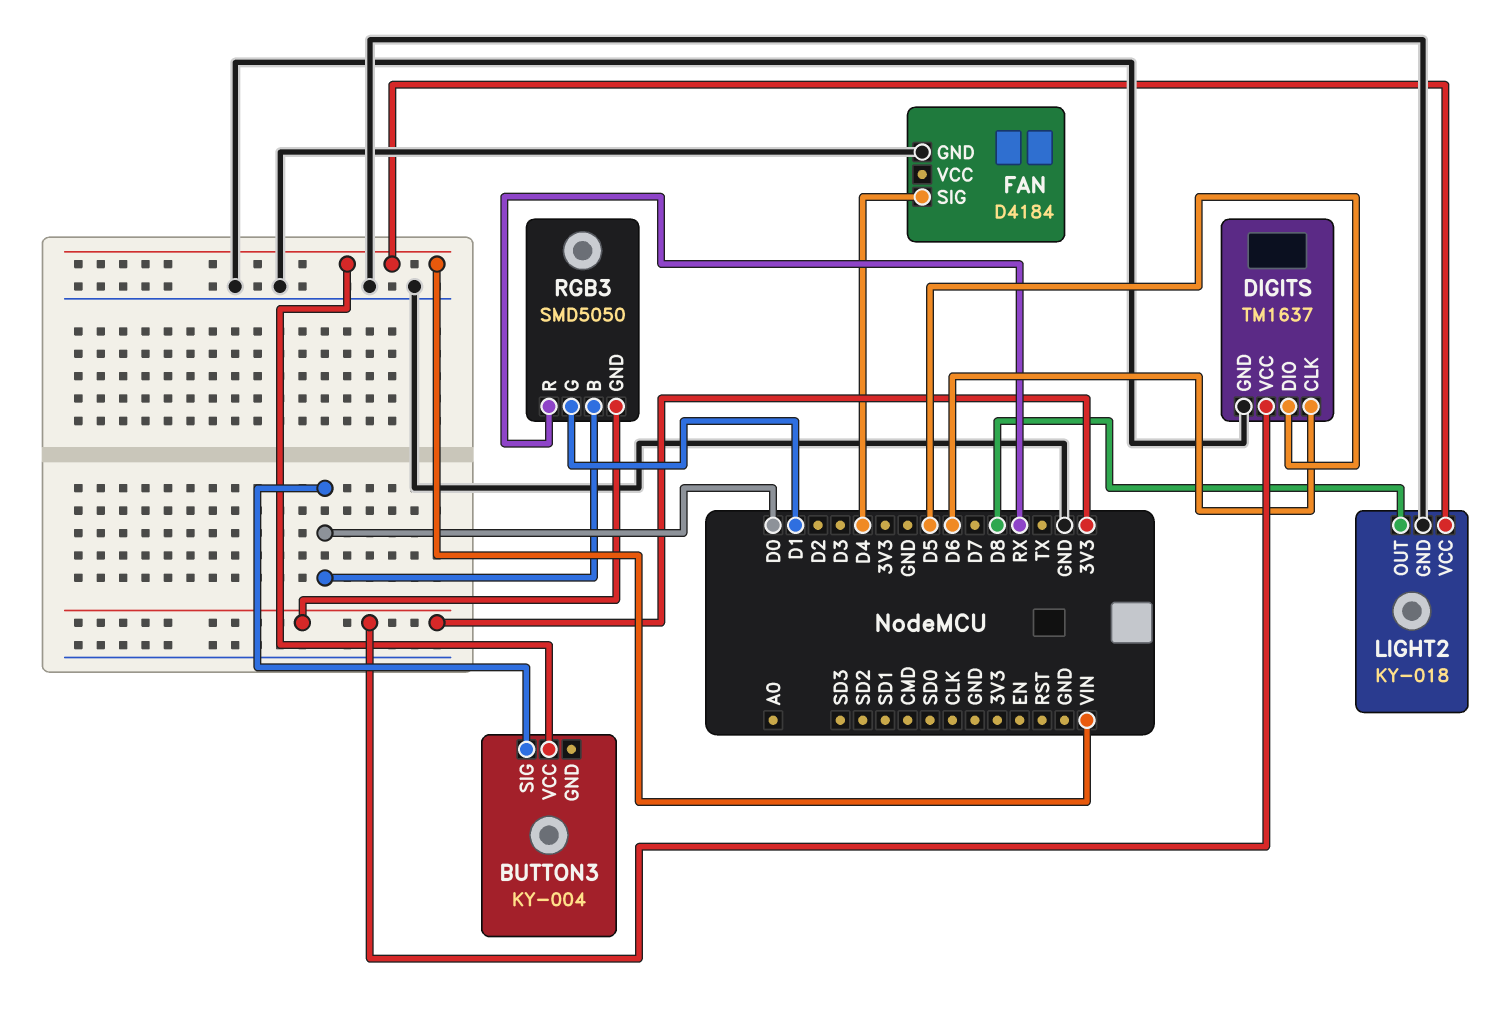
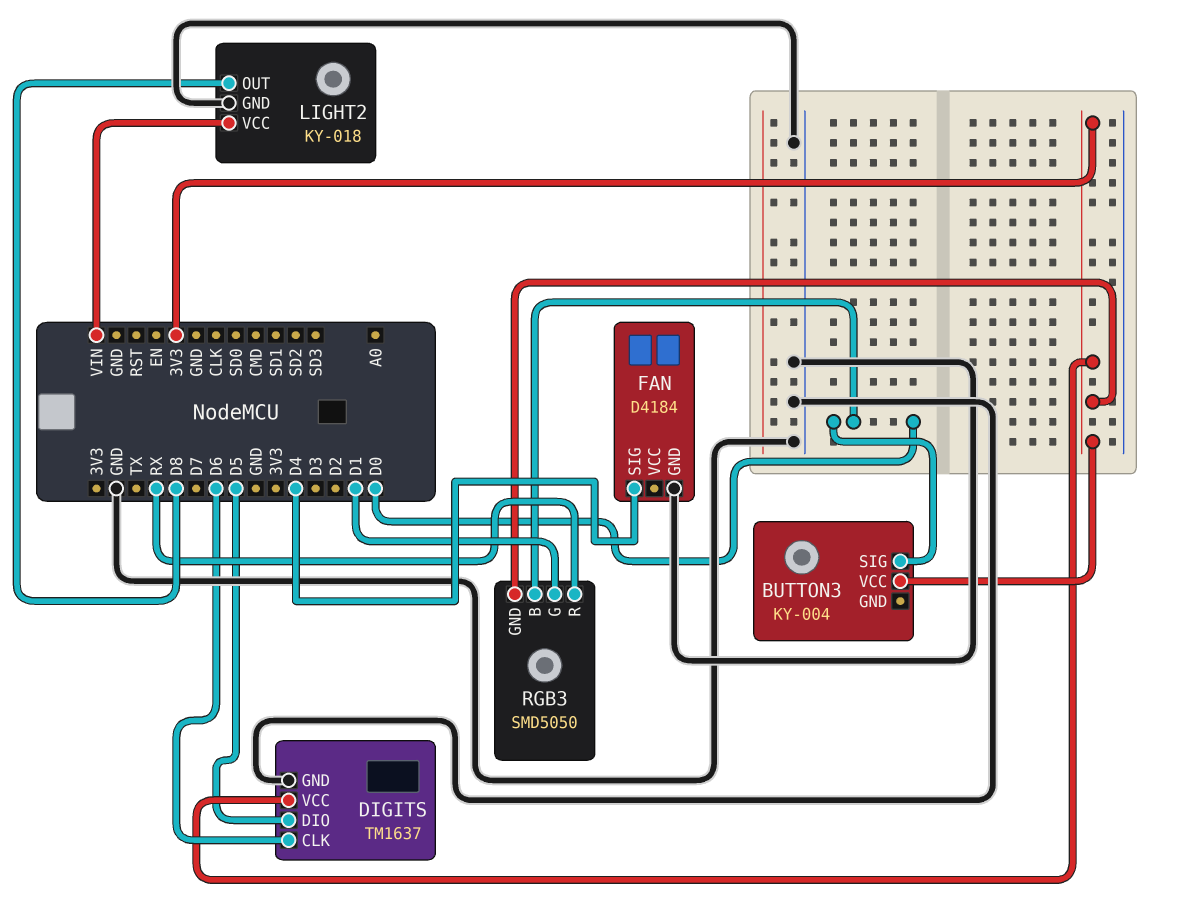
BUTTON3 pin VCC: VIN -> 3V3

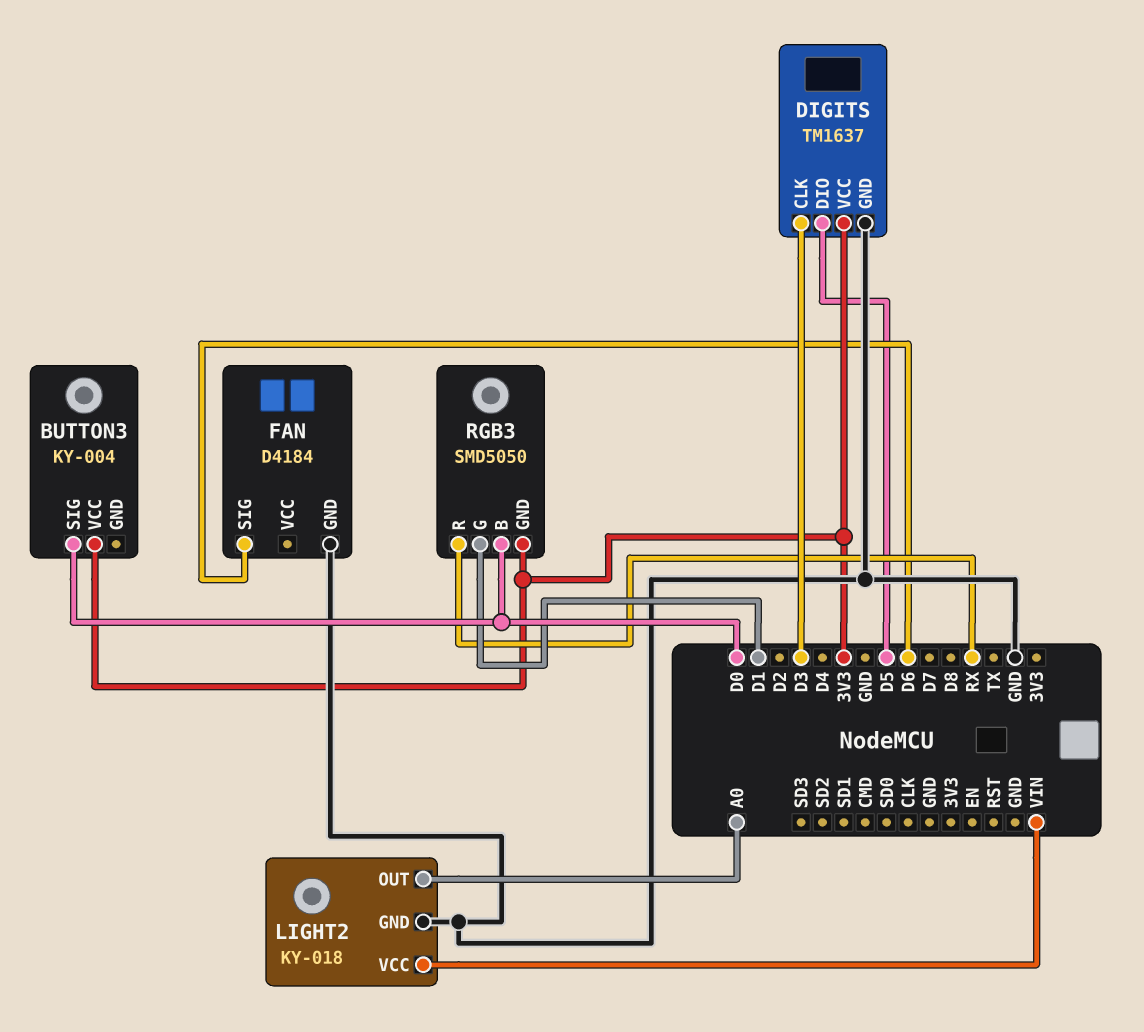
DIGITS pin CLK: D6 -> D3
FAN pin SIG: D4 -> D6
LIGHT2 pin OUT: D8 -> A0

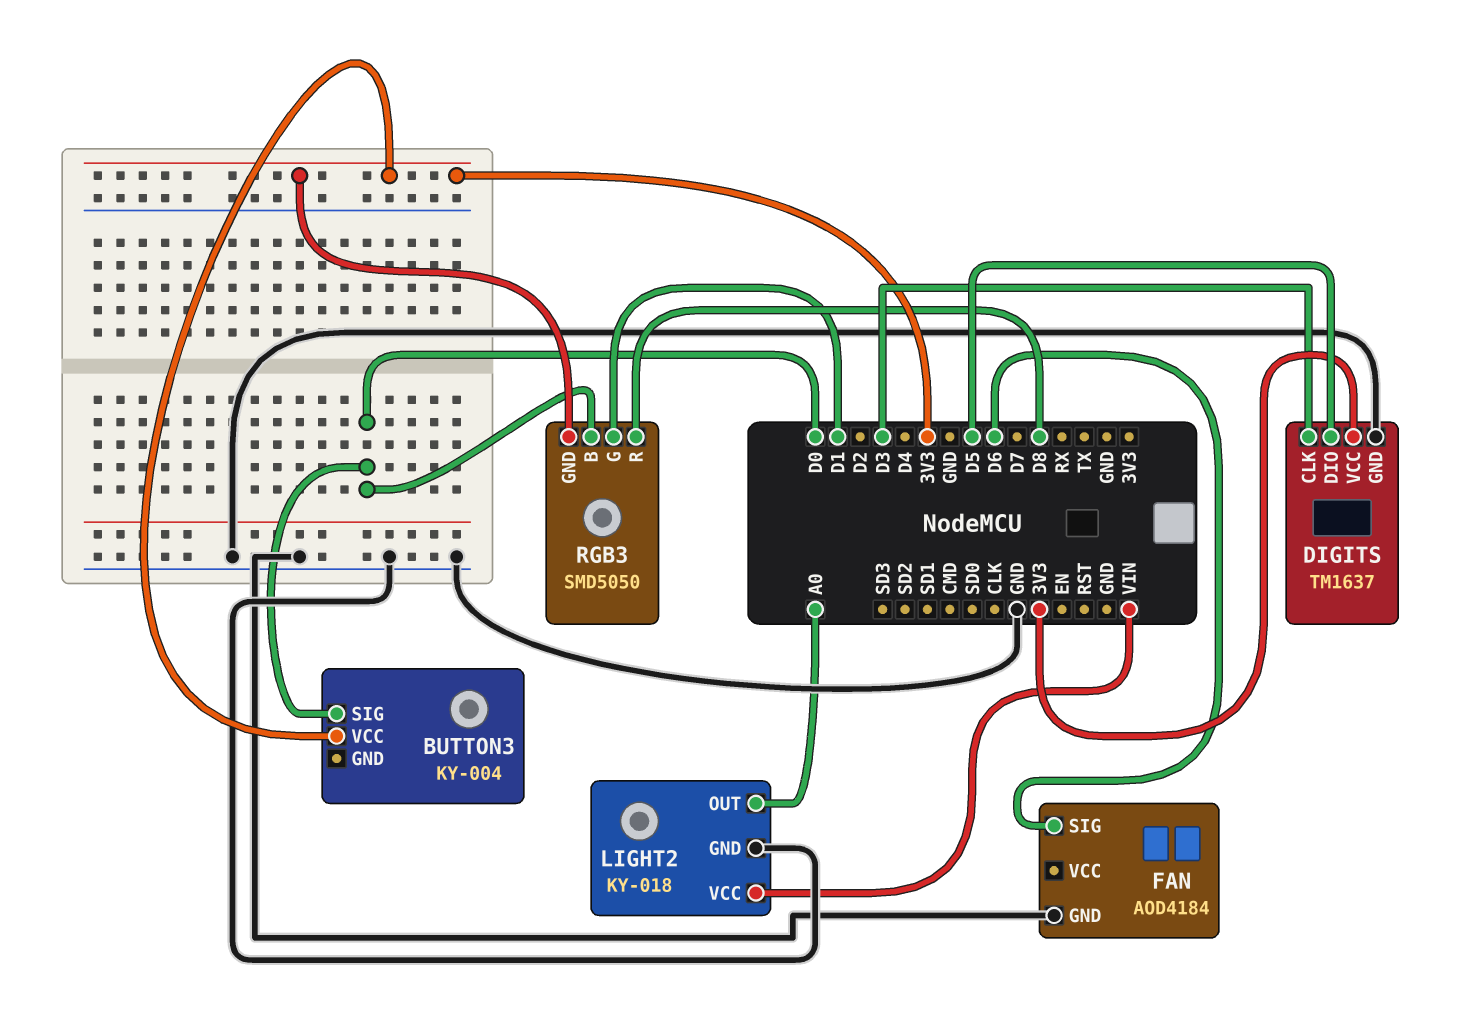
FAN: D4184 -> AOD4184
RGB3 pin R: RX -> D8

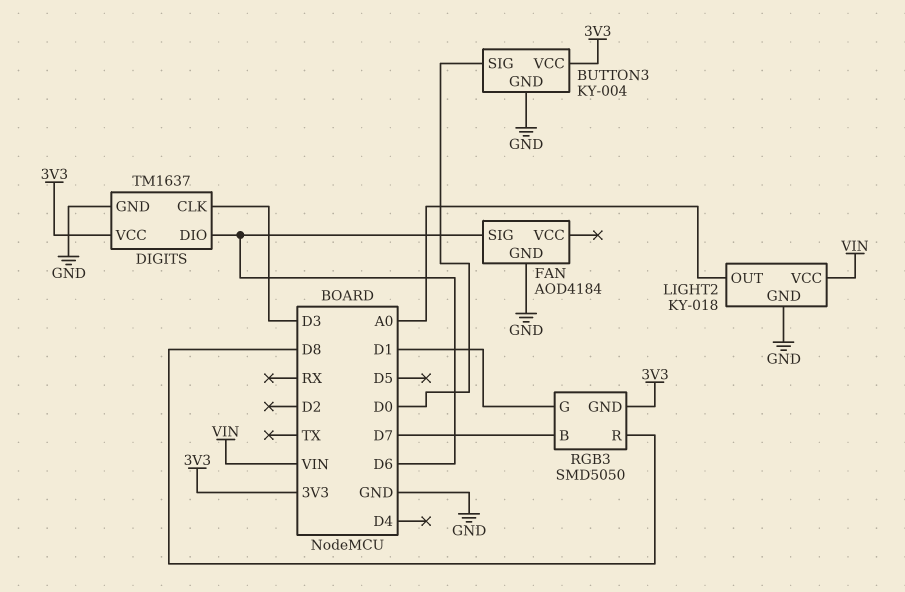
BUTTON3 pin GND: none -> GND
DIGITS pin DIO: D5 -> D6
RGB3 pin B: D0 -> D7

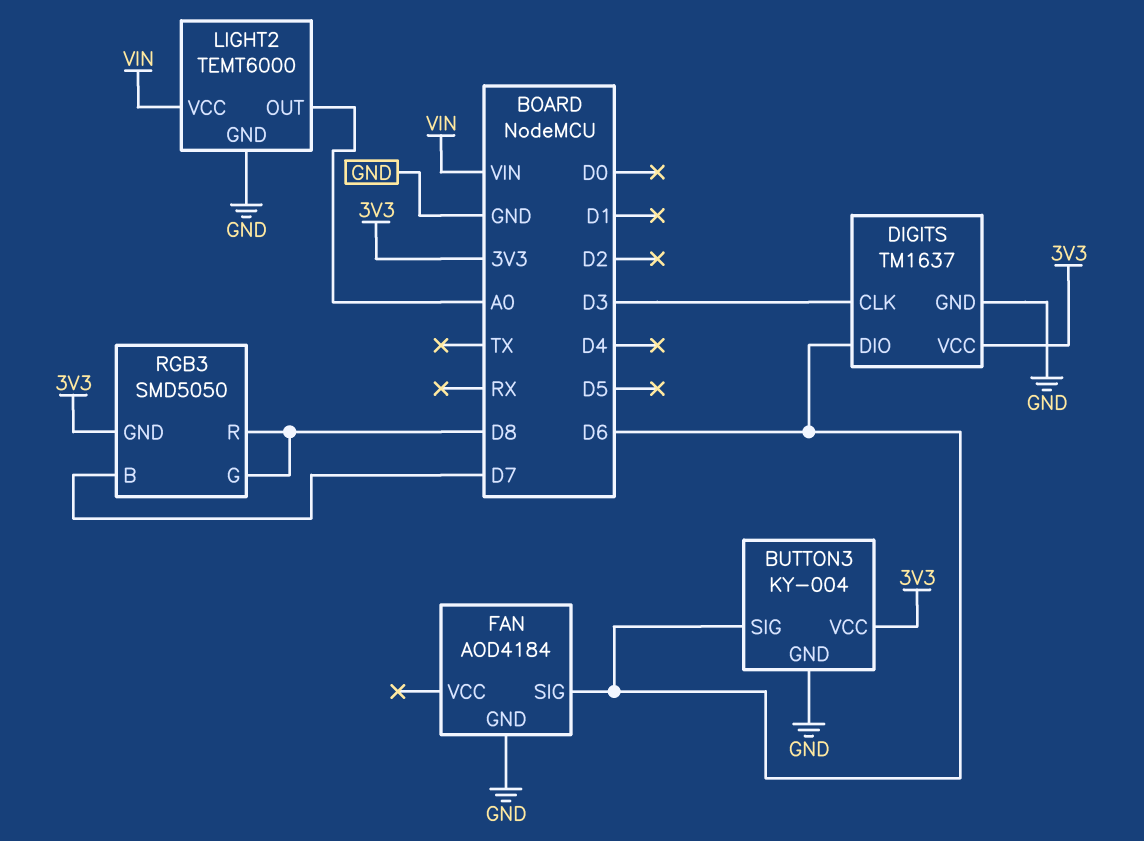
BUTTON3 pin SIG: D0 -> D6
LIGHT2: KY-018 -> TEMT6000
RGB3 pin G: D1 -> D8

